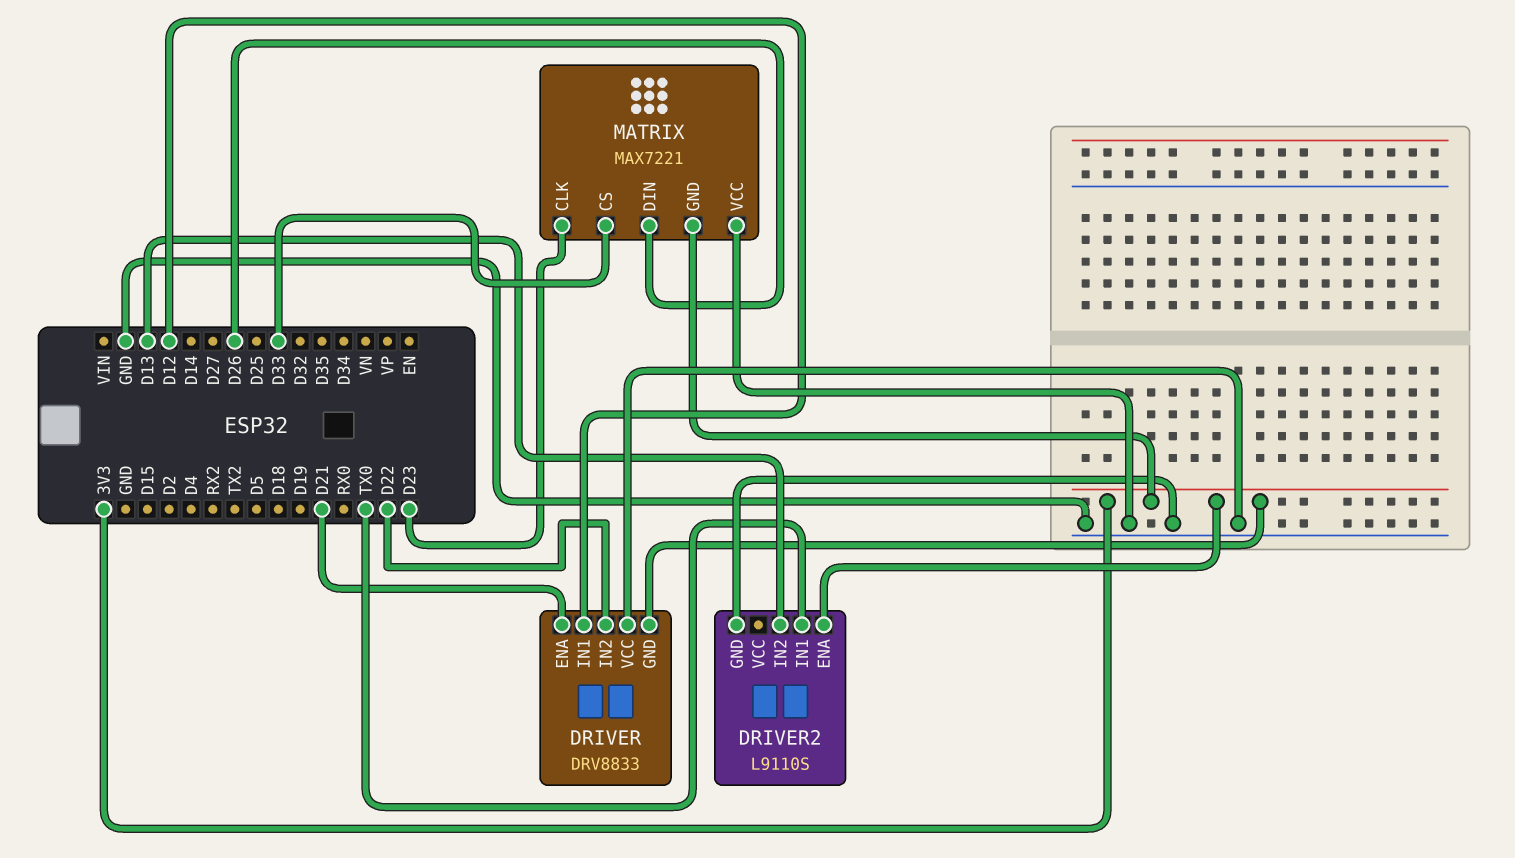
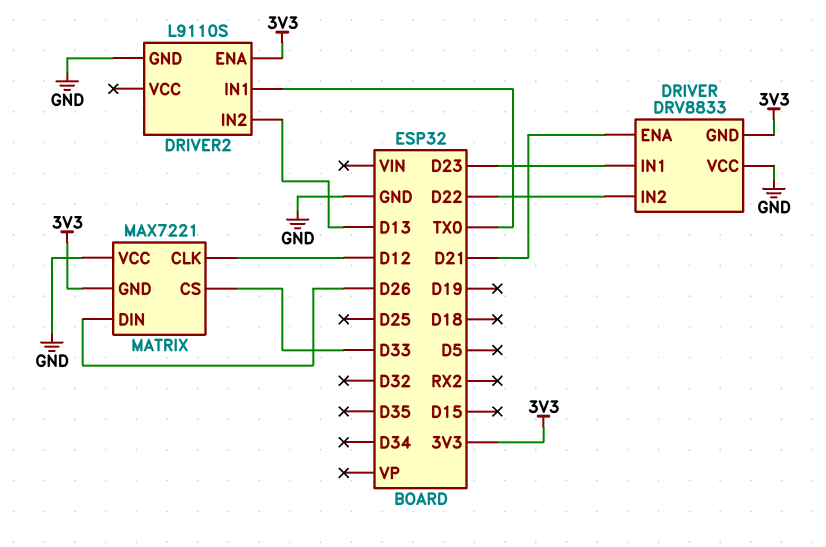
DRIVER pin IN1: D12 -> D23
MATRIX pin CLK: D23 -> D12

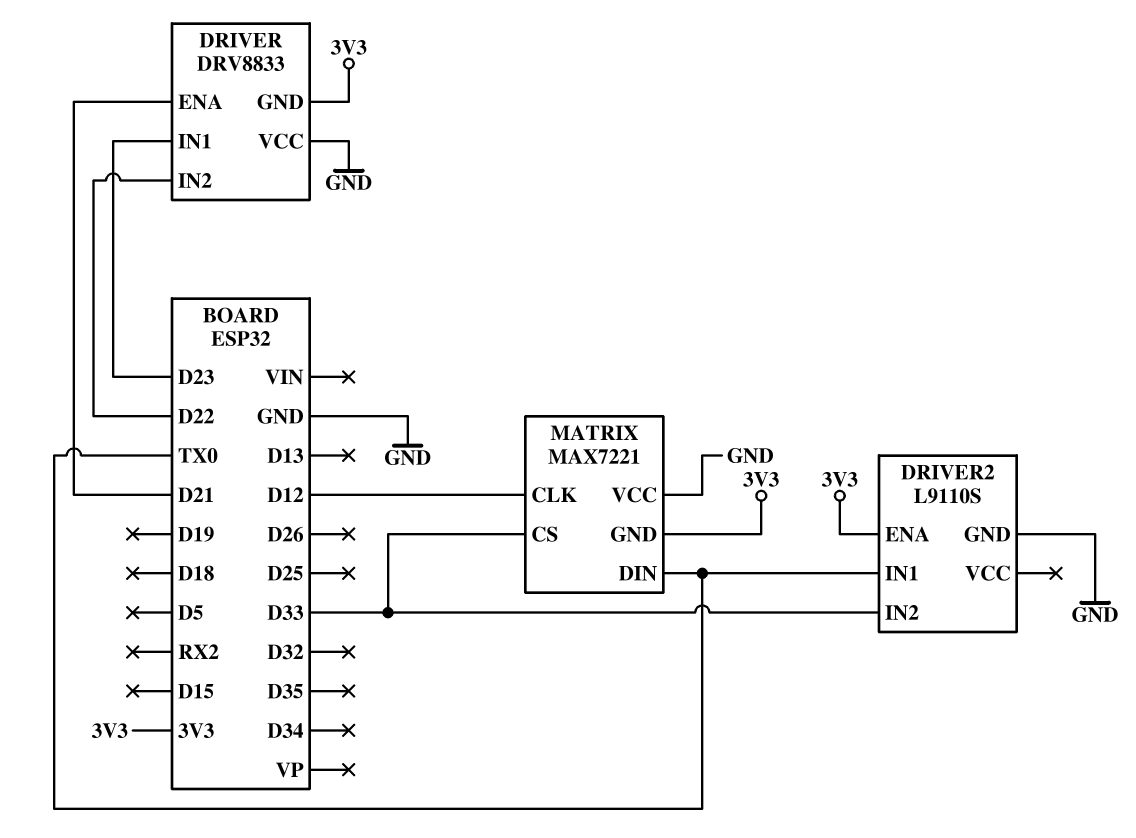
DRIVER2 pin IN2: D13 -> D33
MATRIX pin DIN: D26 -> TX0

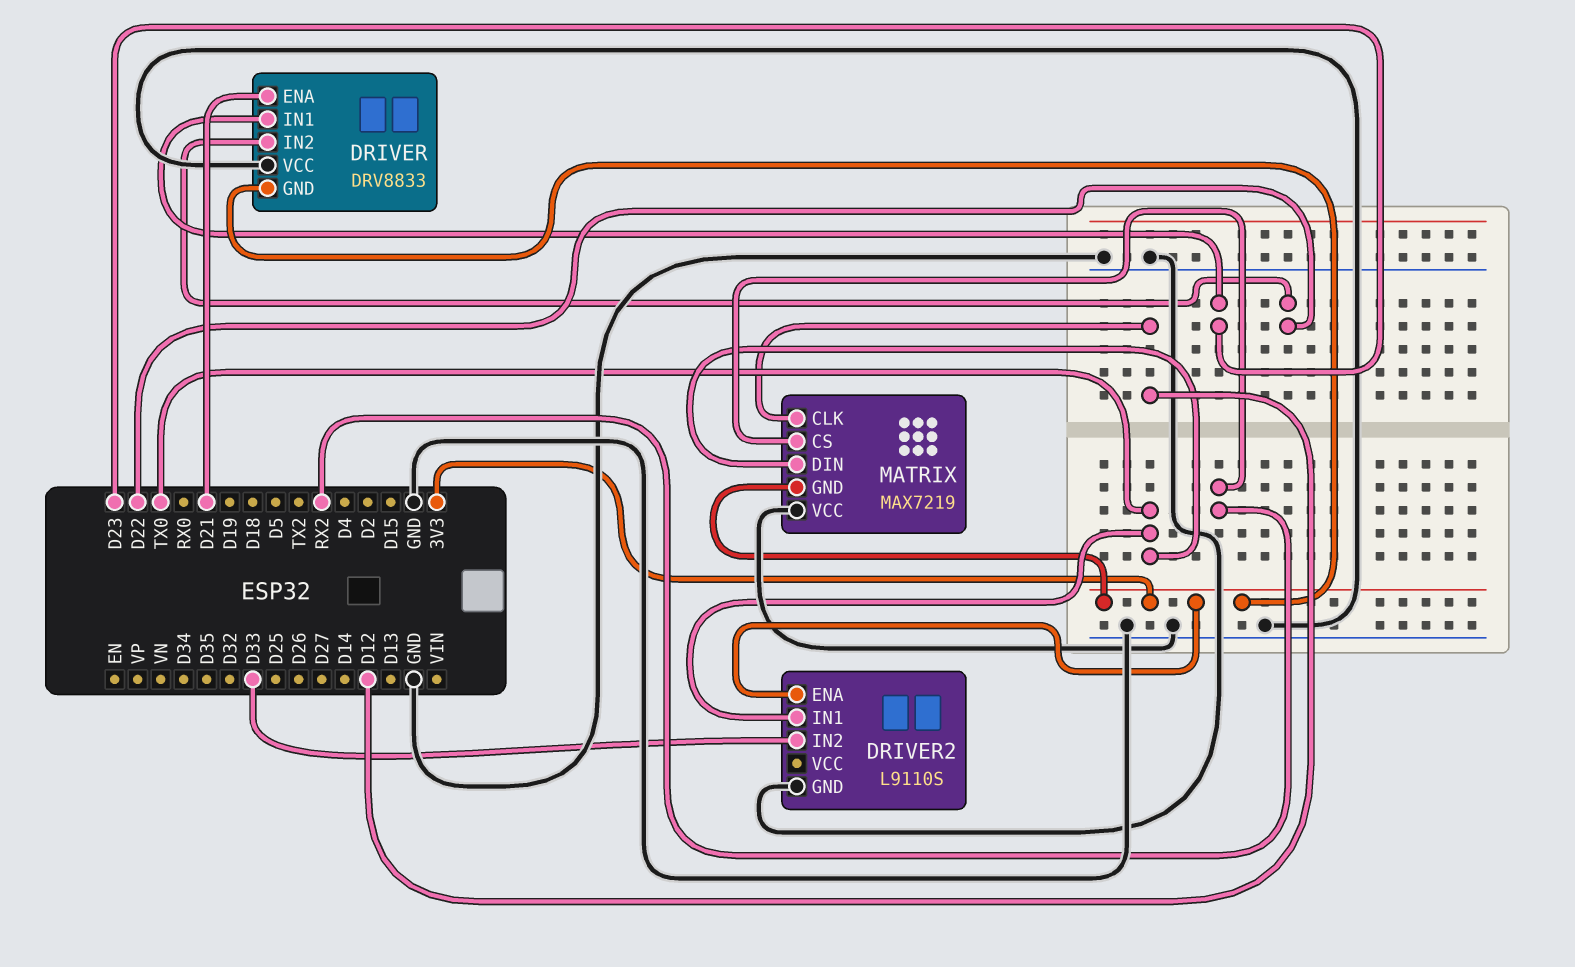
MATRIX: MAX7221 -> MAX7219
MATRIX pin CS: D33 -> RX2

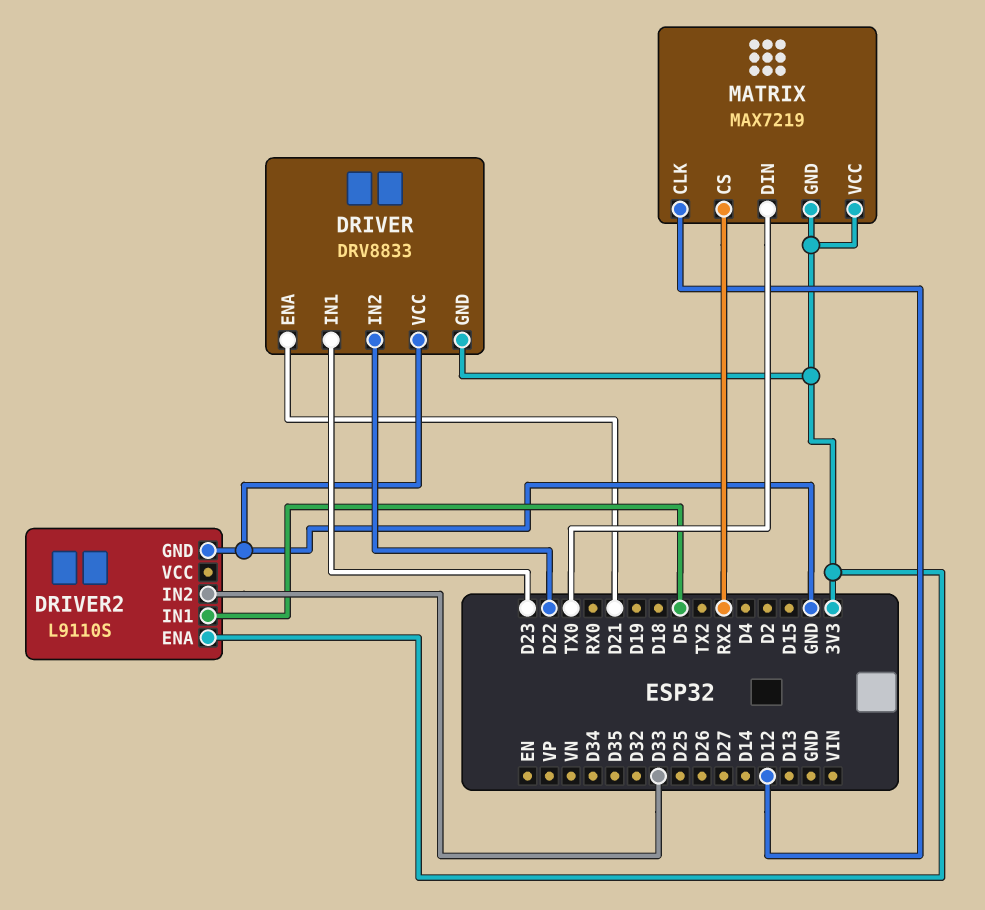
DRIVER2 pin IN1: TX0 -> D5
MATRIX pin VCC: GND -> 3V3

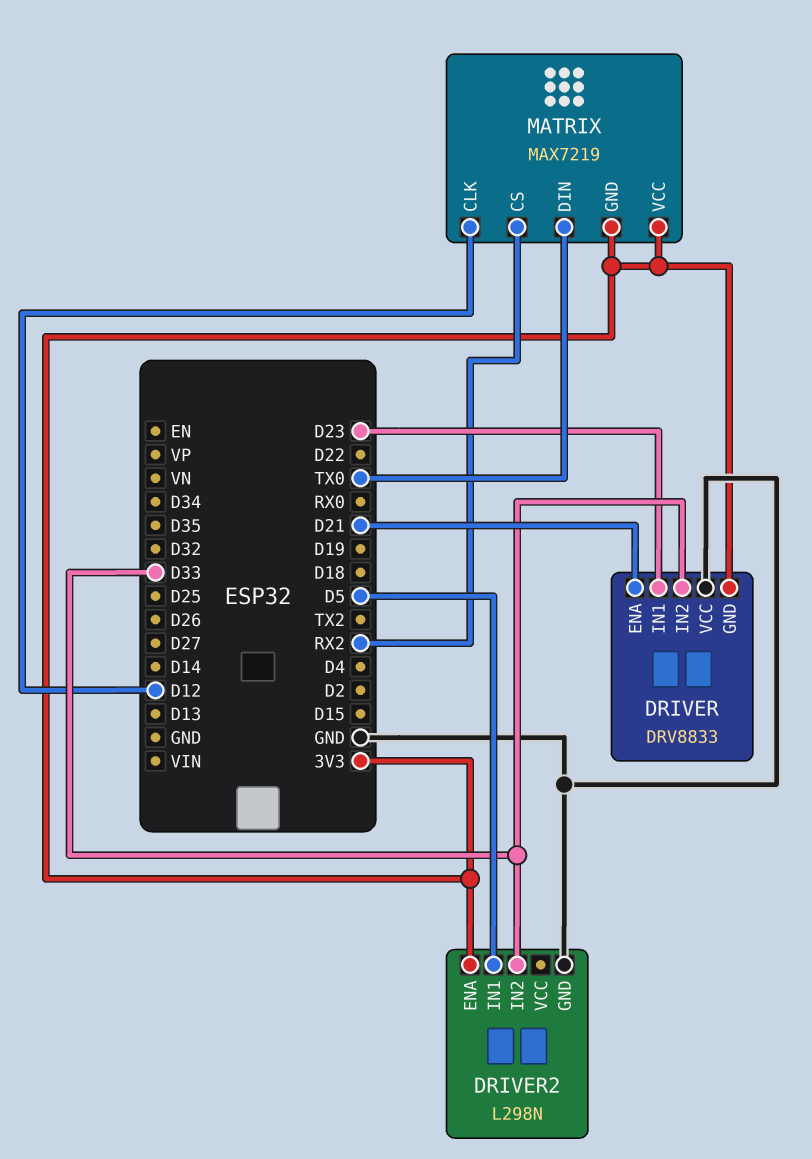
DRIVER pin IN2: D22 -> D33
DRIVER2: L9110S -> L298N

